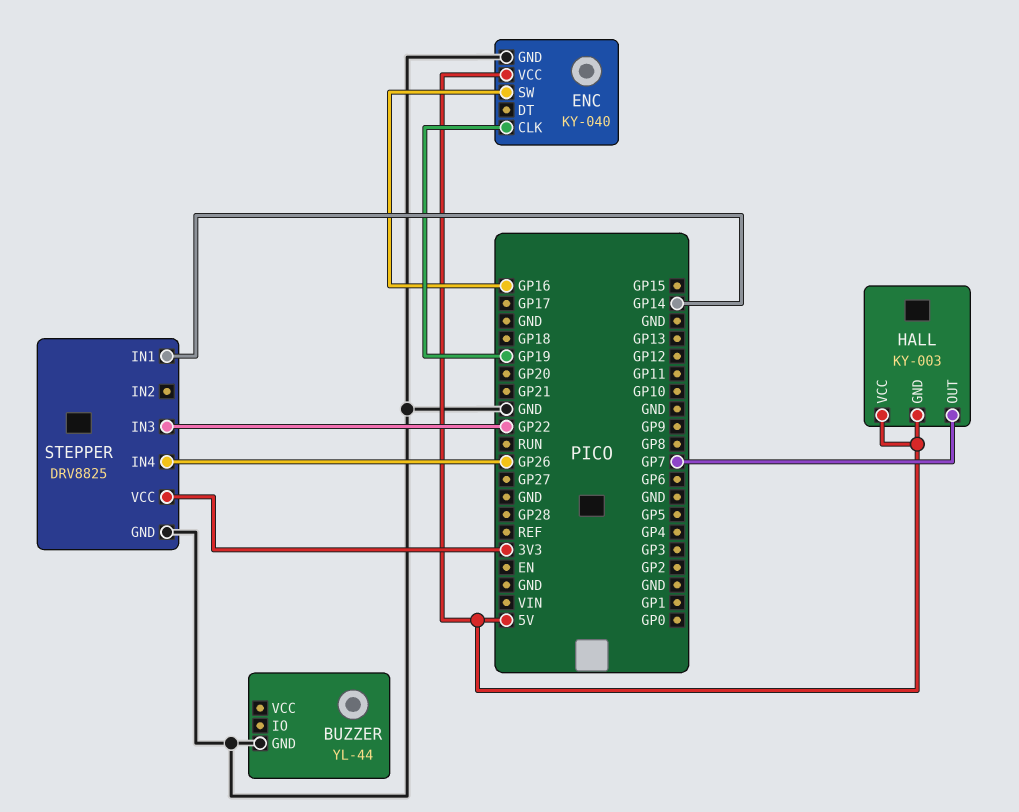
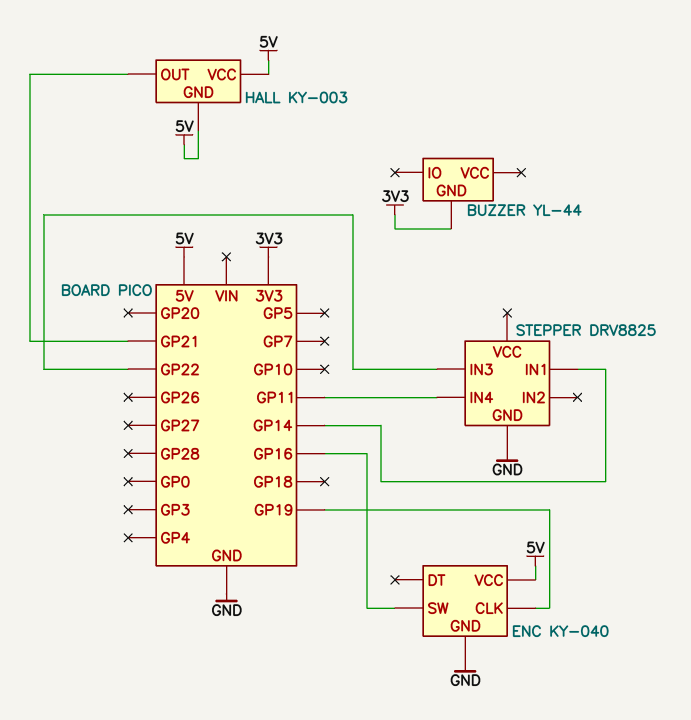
BUZZER pin GND: GND -> 3V3
HALL pin OUT: GP7 -> GP21
STEPPER pin IN4: GP26 -> GP11
STEPPER pin VCC: 3V3 -> none

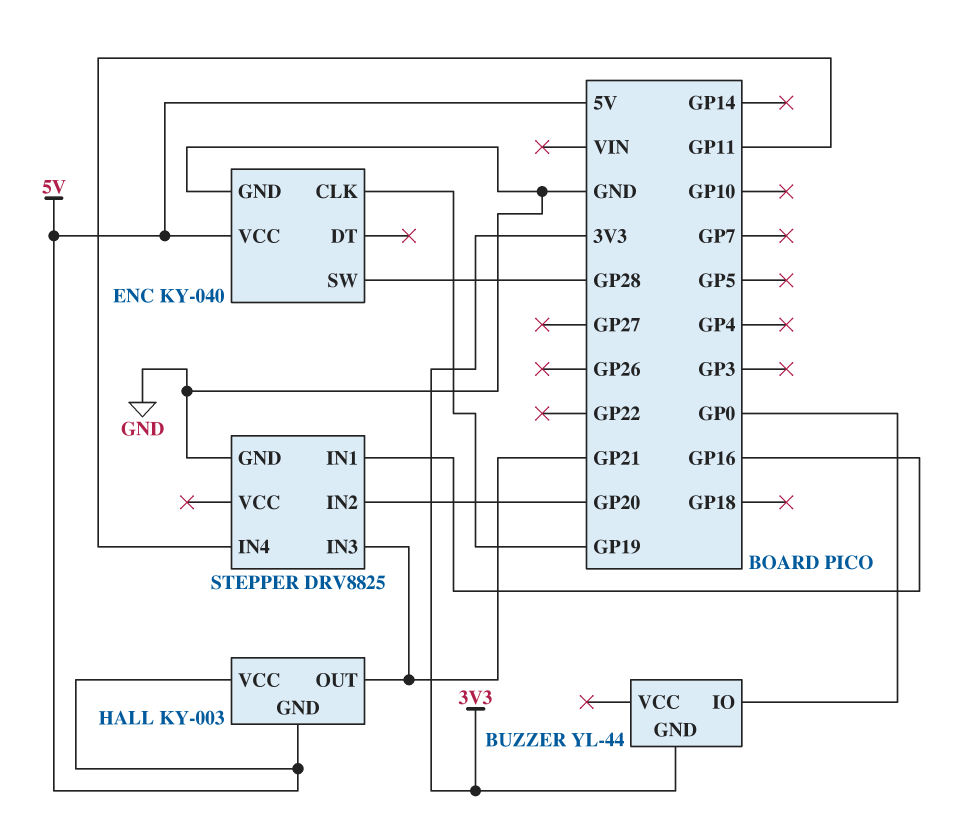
BUZZER pin IO: none -> GP0
ENC pin SW: GP16 -> GP28
STEPPER pin IN1: GP14 -> GP16
STEPPER pin IN2: none -> GP20
STEPPER pin IN3: GP22 -> GP21

